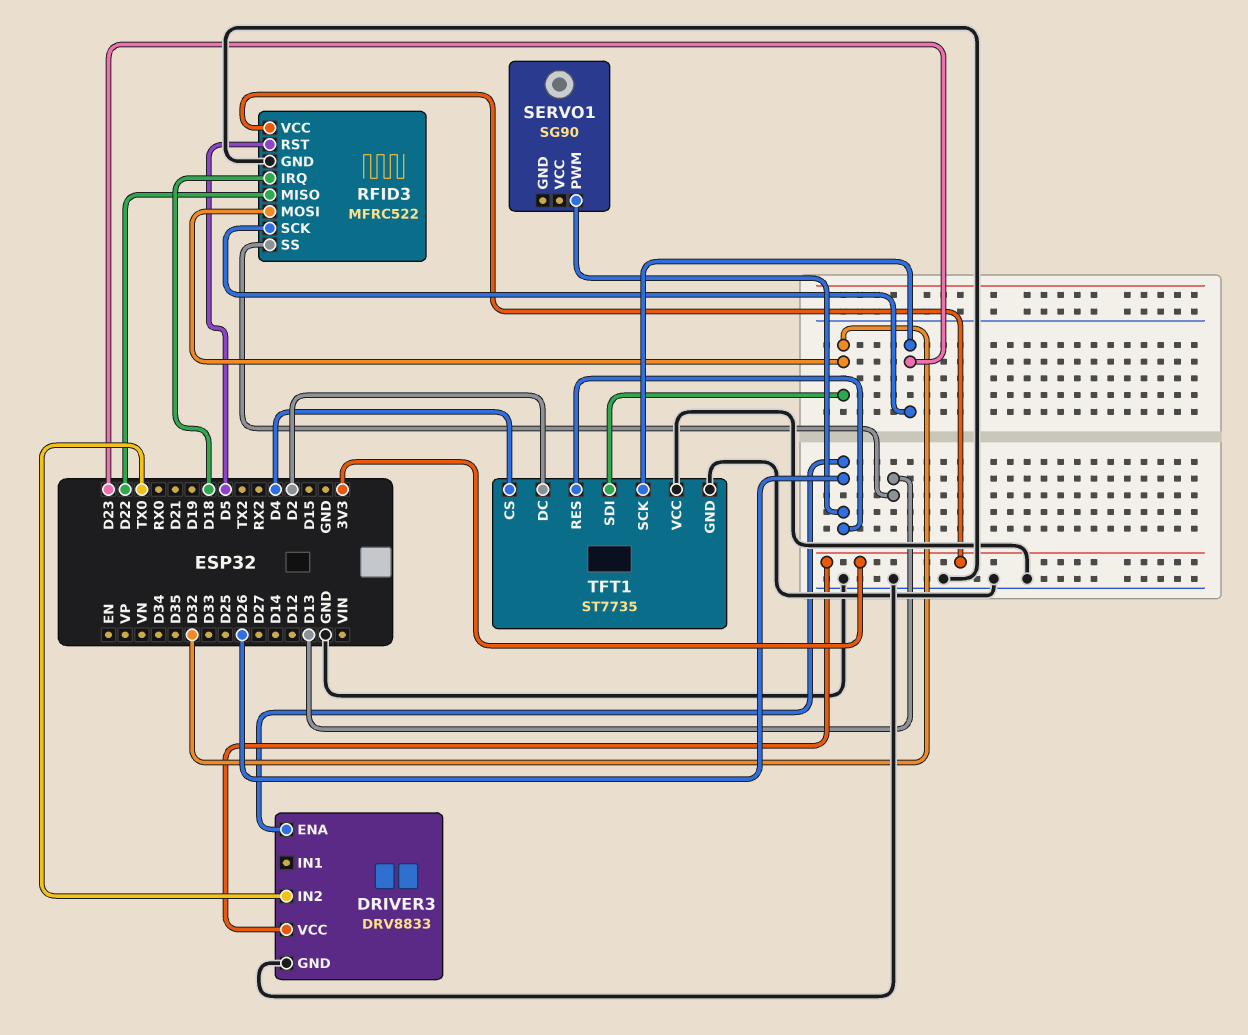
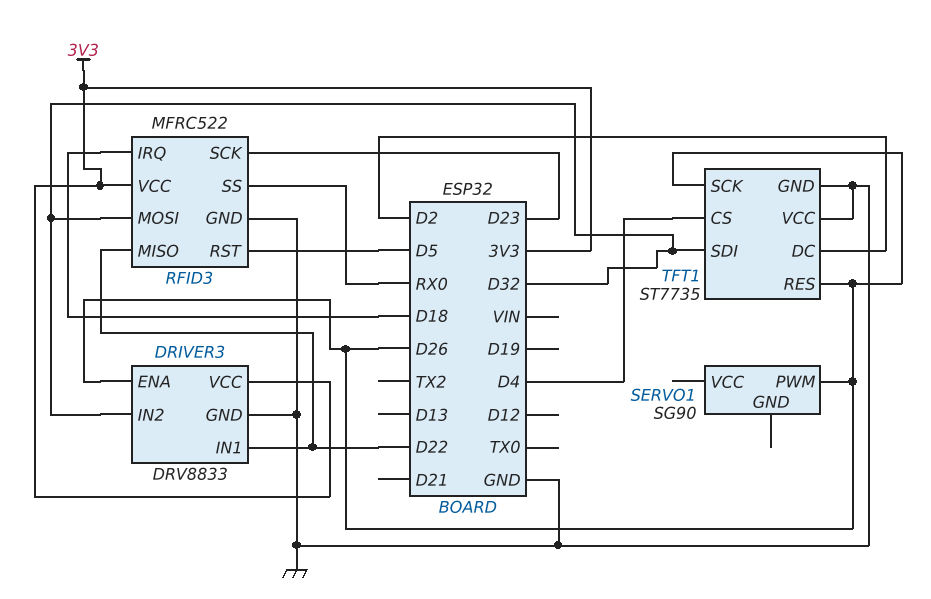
DRIVER3 pin IN1: none -> D22
DRIVER3 pin IN2: TX0 -> D32
RFID3 pin SS: D13 -> RX0
TFT1 pin SCK: D23 -> D26

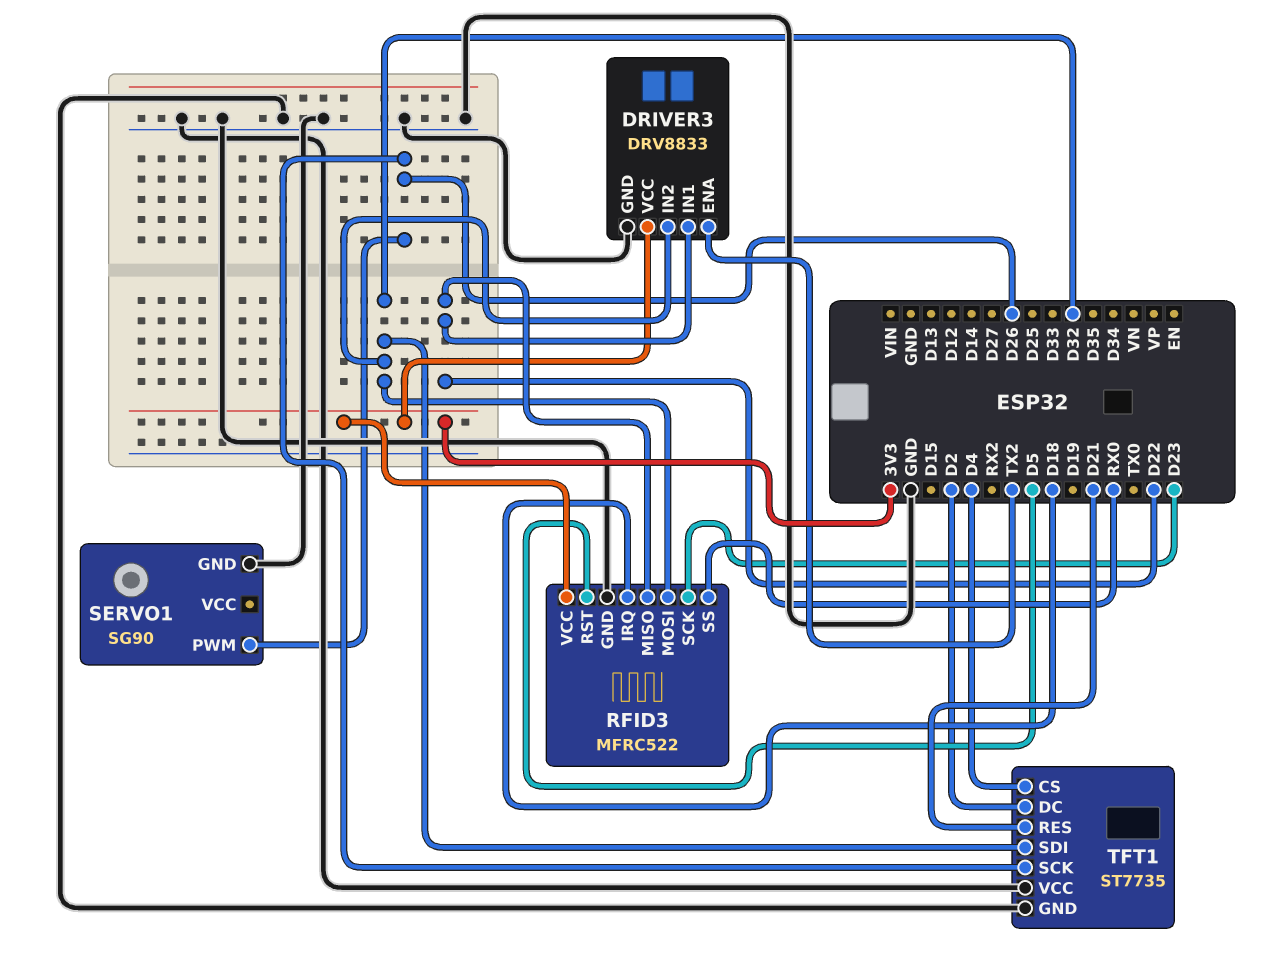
DRIVER3 pin ENA: D26 -> TX2
SERVO1 pin GND: none -> GND
TFT1 pin RES: D26 -> D21

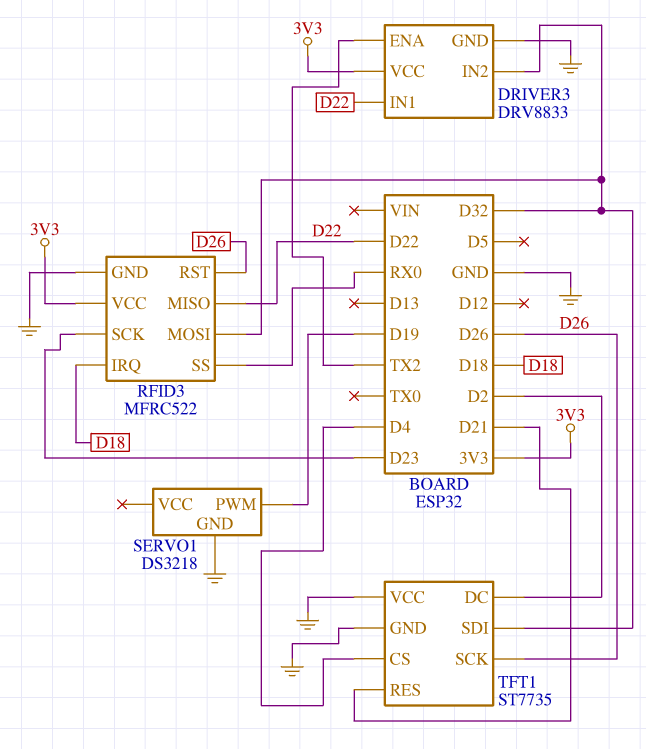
RFID3 pin RST: D5 -> D26
SERVO1: SG90 -> DS3218
SERVO1 pin PWM: D26 -> D19

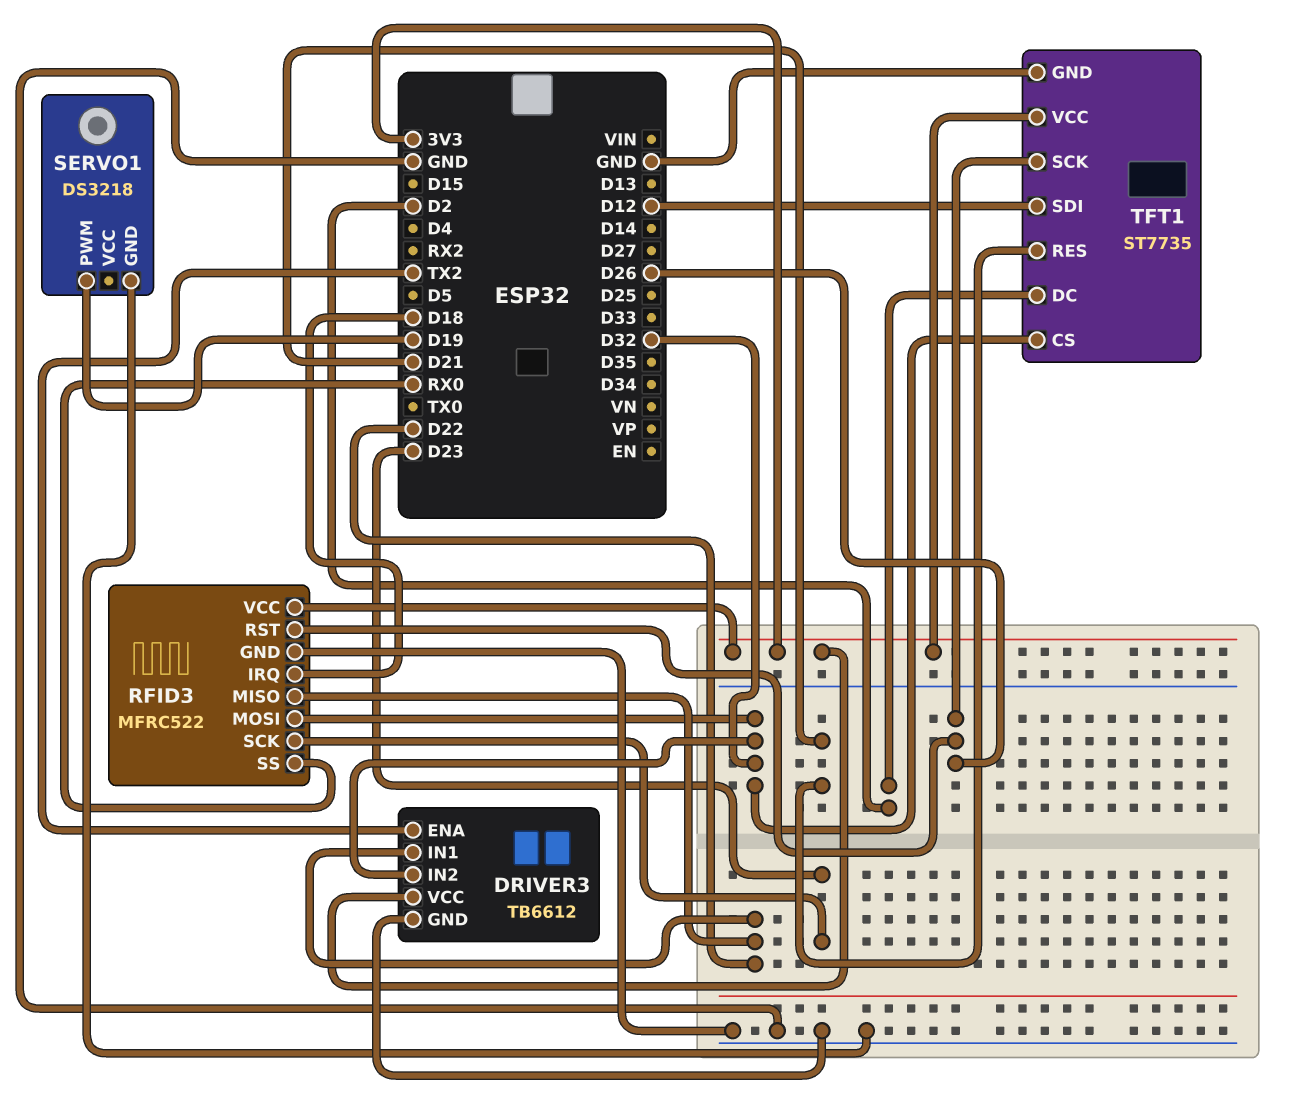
DRIVER3: DRV8833 -> TB6612
TFT1 pin CS: D4 -> D32
TFT1 pin SDI: D32 -> D12
TFT1 pin VCC: GND -> 3V3

